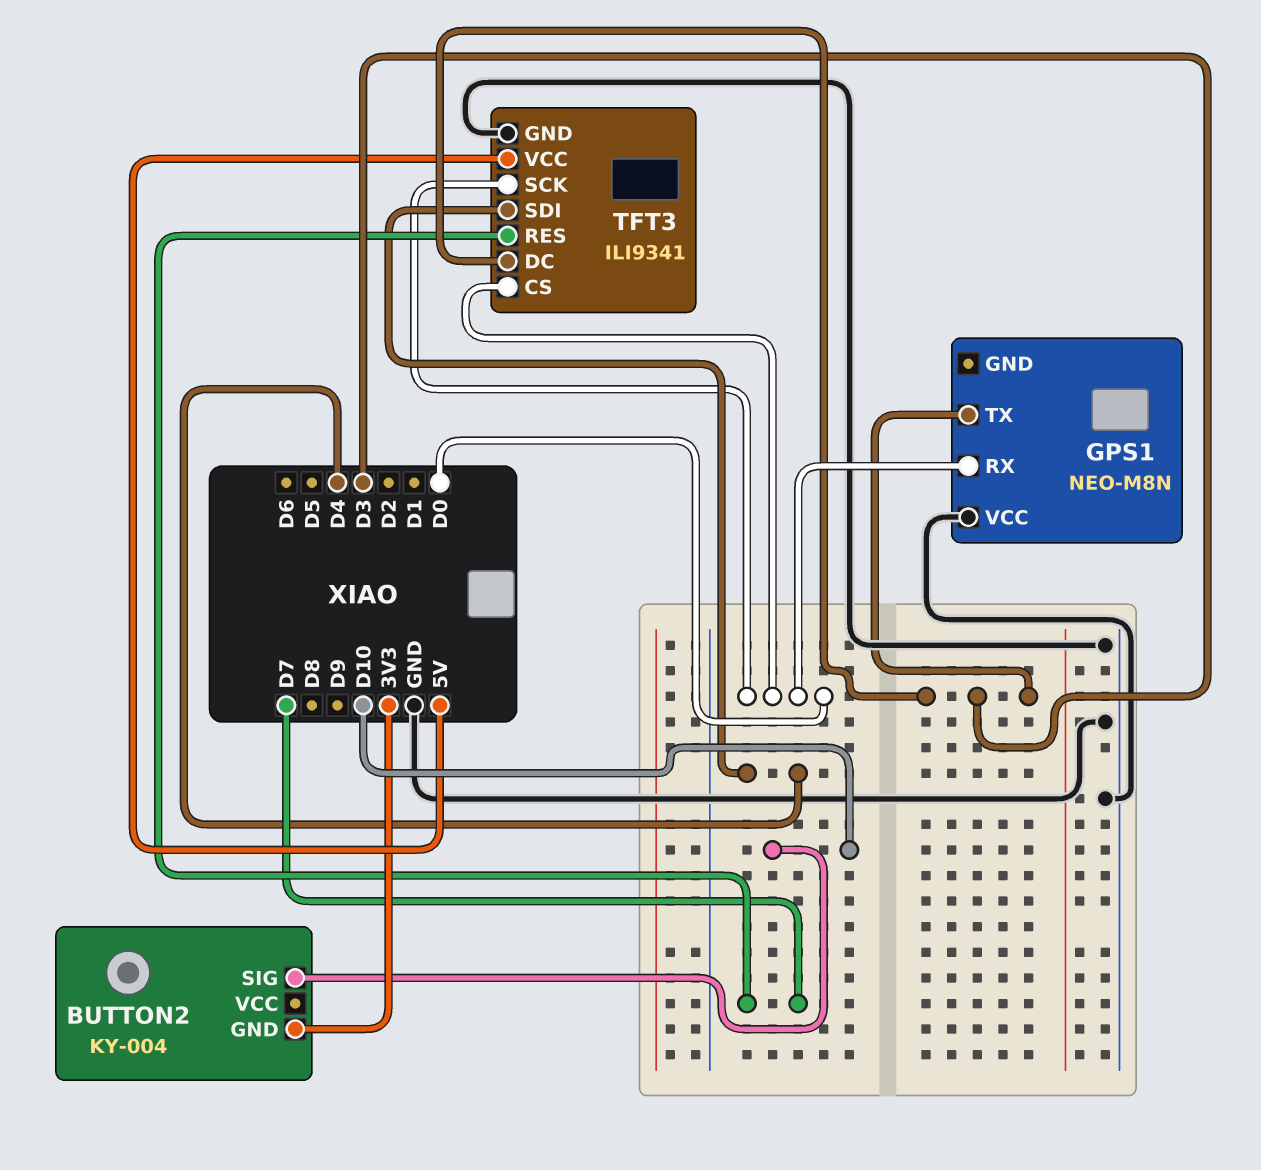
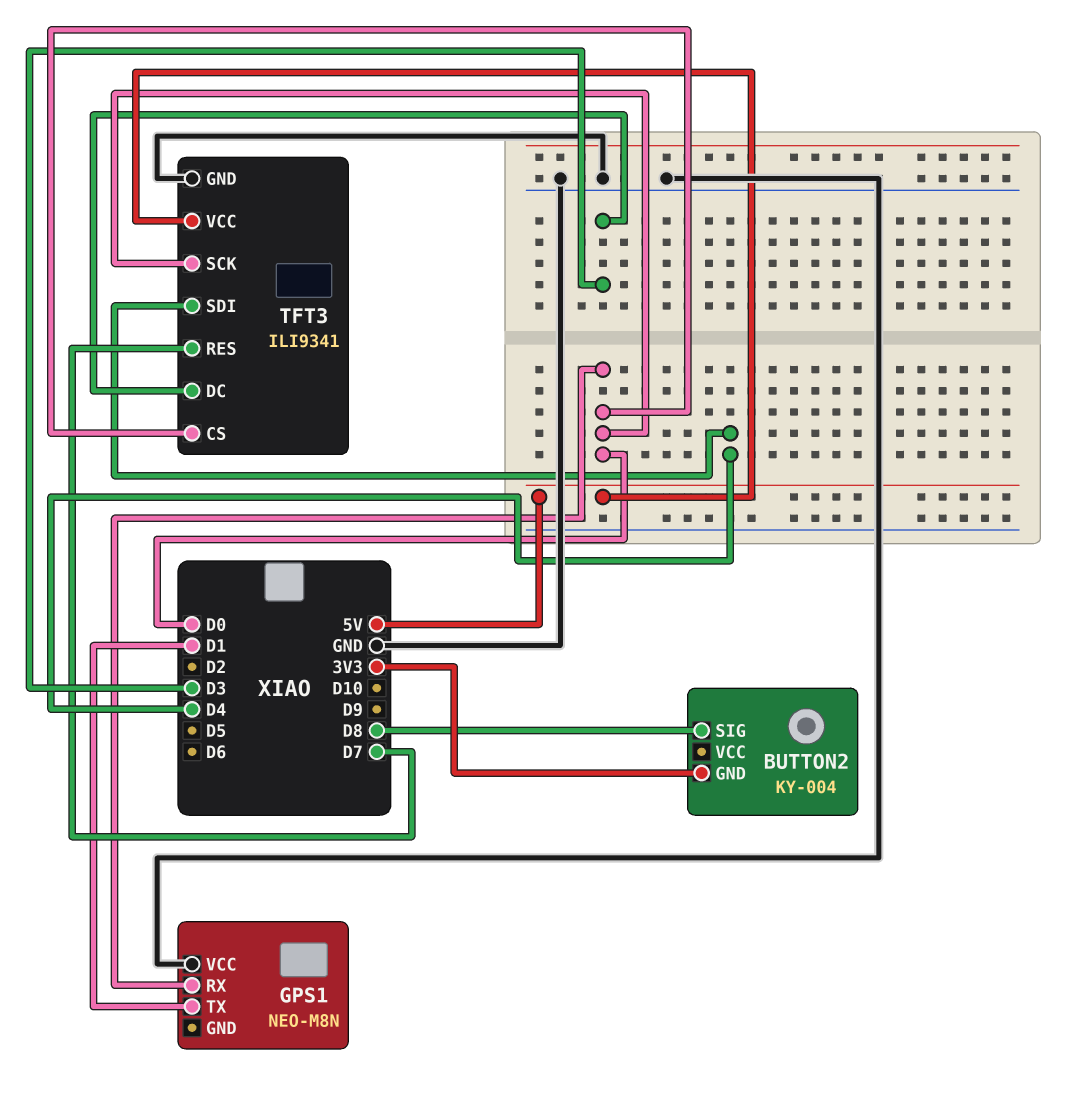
BUTTON2 pin SIG: D10 -> D8
GPS1 pin TX: D3 -> D1

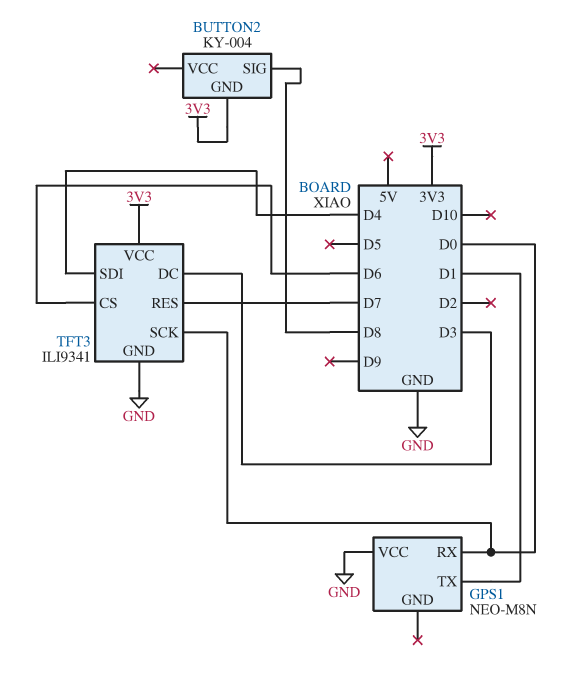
TFT3 pin CS: D0 -> D6
TFT3 pin VCC: 5V -> 3V3

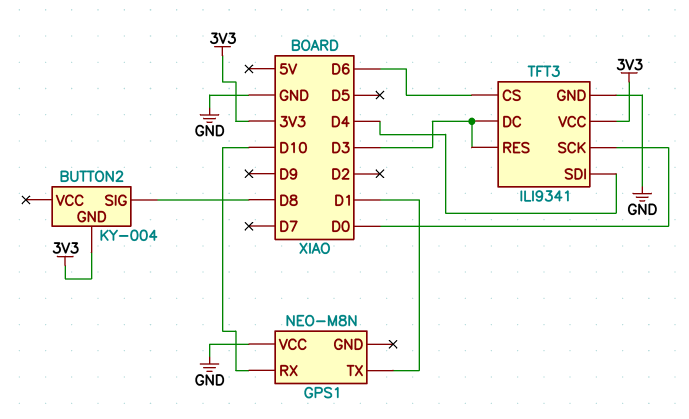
GPS1 pin RX: D0 -> D10
TFT3 pin RES: D7 -> D3

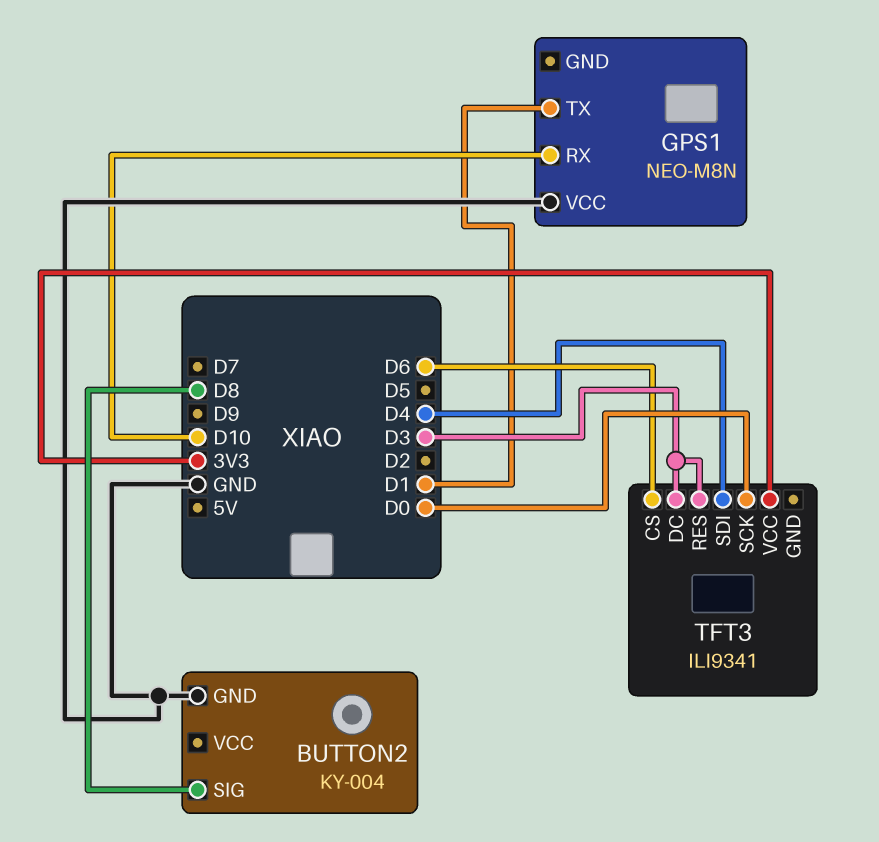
BUTTON2 pin GND: 3V3 -> GND
TFT3 pin GND: GND -> none

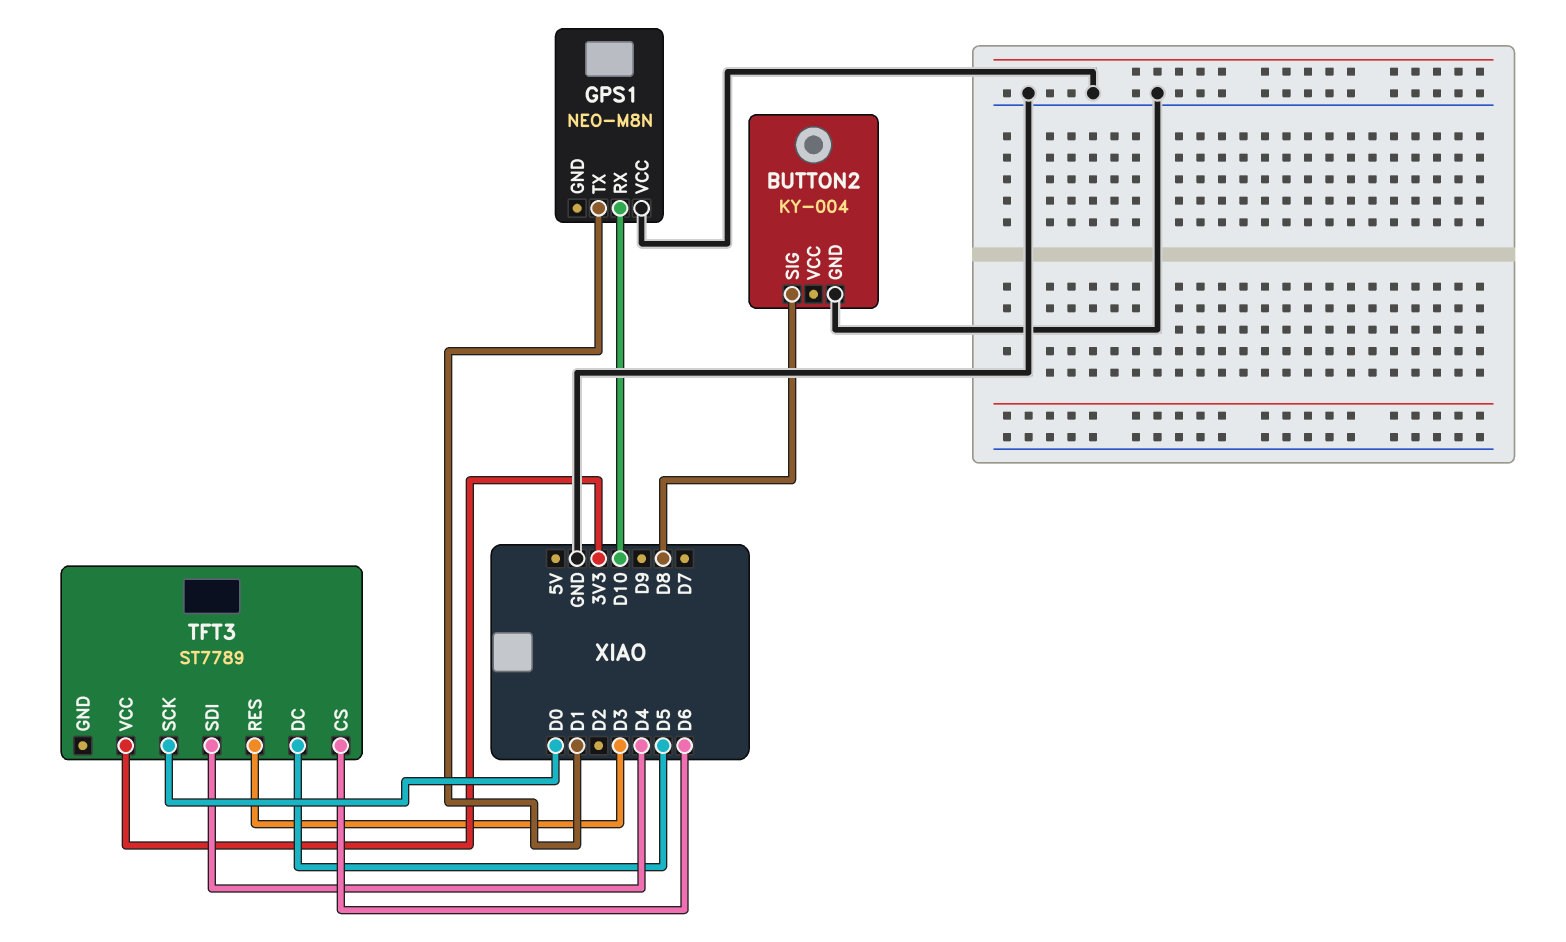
TFT3: ILI9341 -> ST7789
TFT3 pin DC: D3 -> D5

